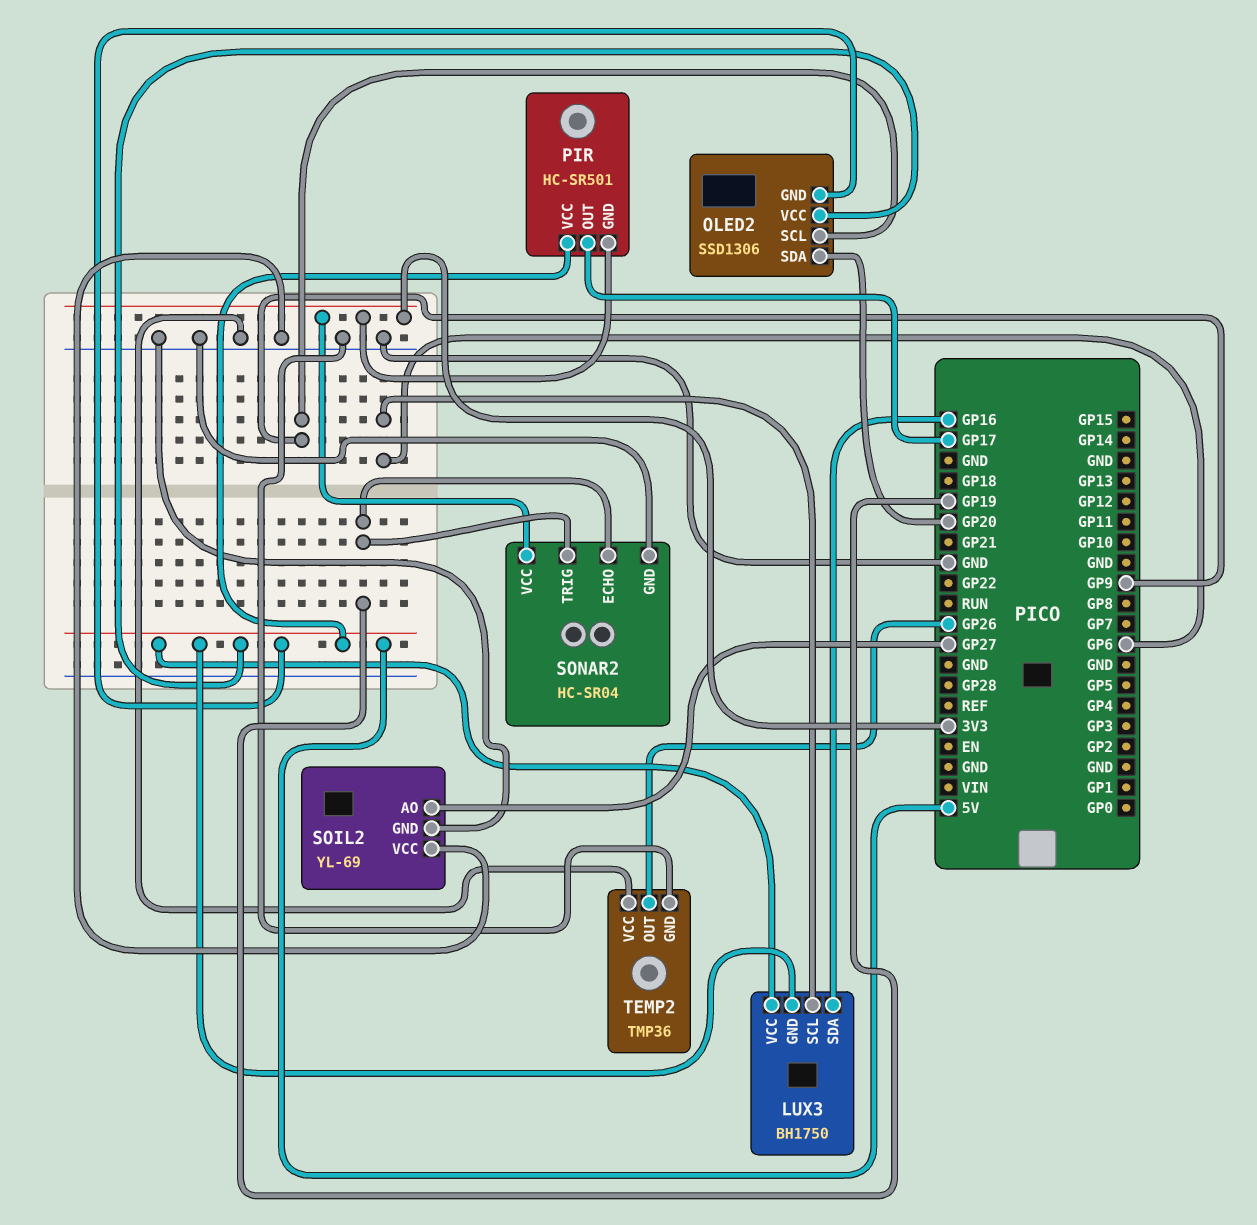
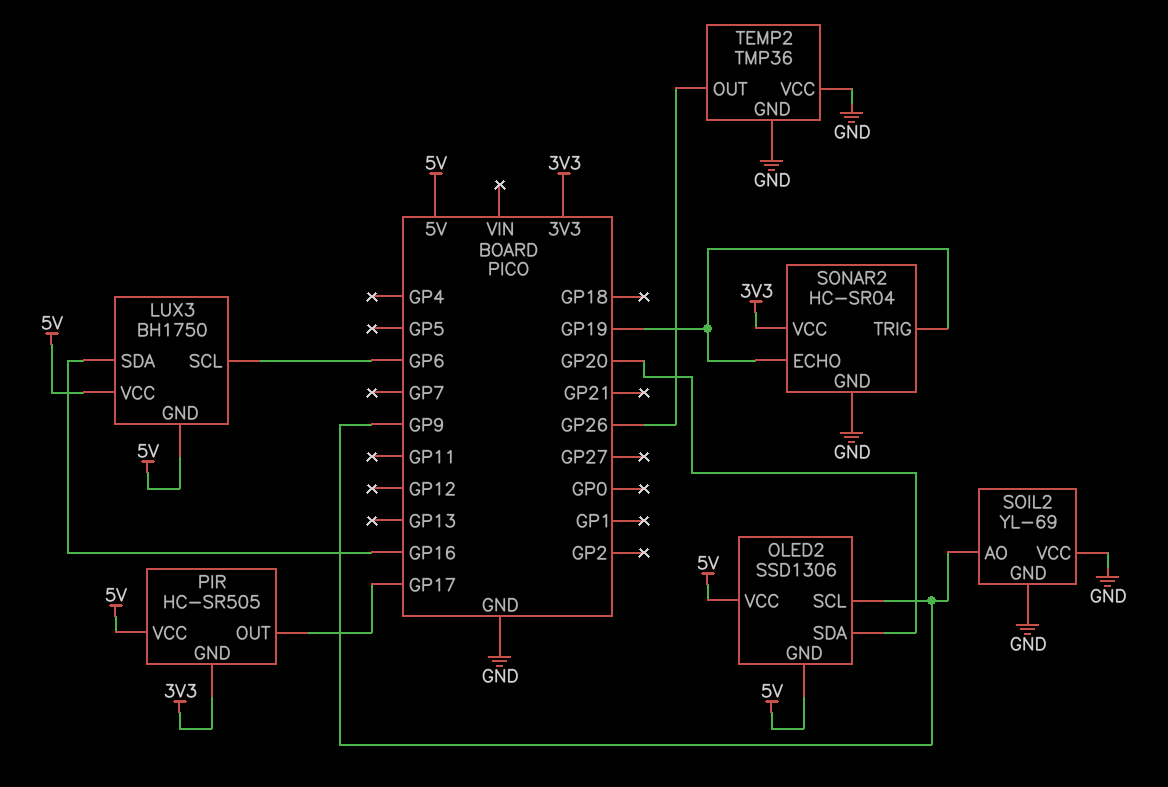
PIR: HC-SR501 -> HC-SR505
SOIL2 pin AO: GP27 -> GP9

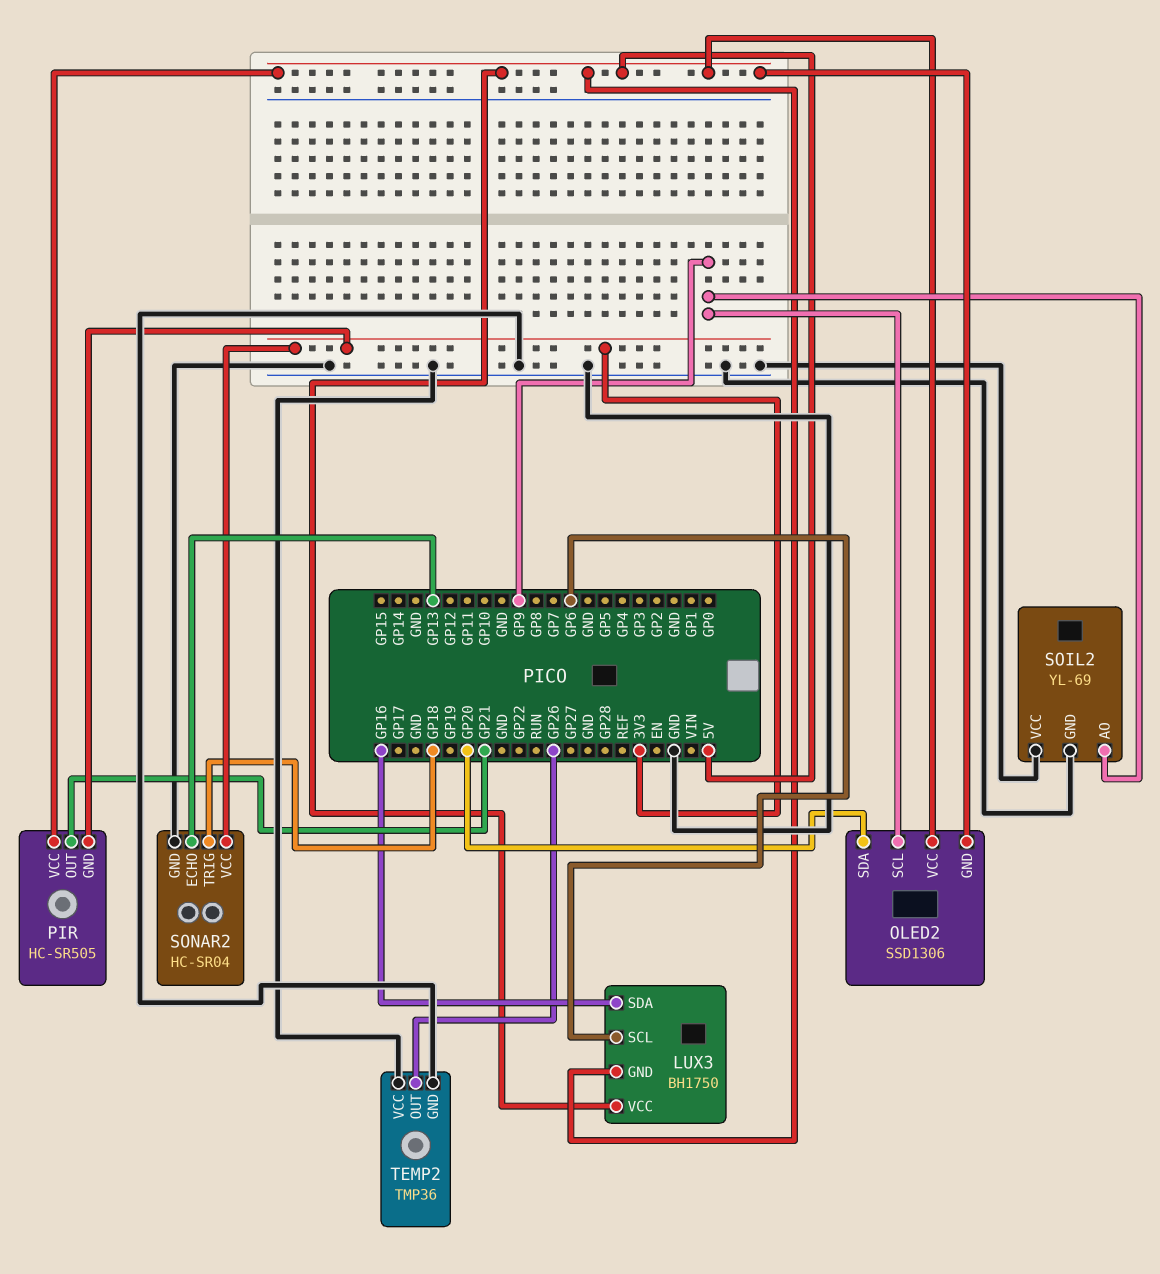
PIR pin OUT: GP17 -> GP21
SONAR2 pin ECHO: GP19 -> GP13
SONAR2 pin TRIG: GP19 -> GP18

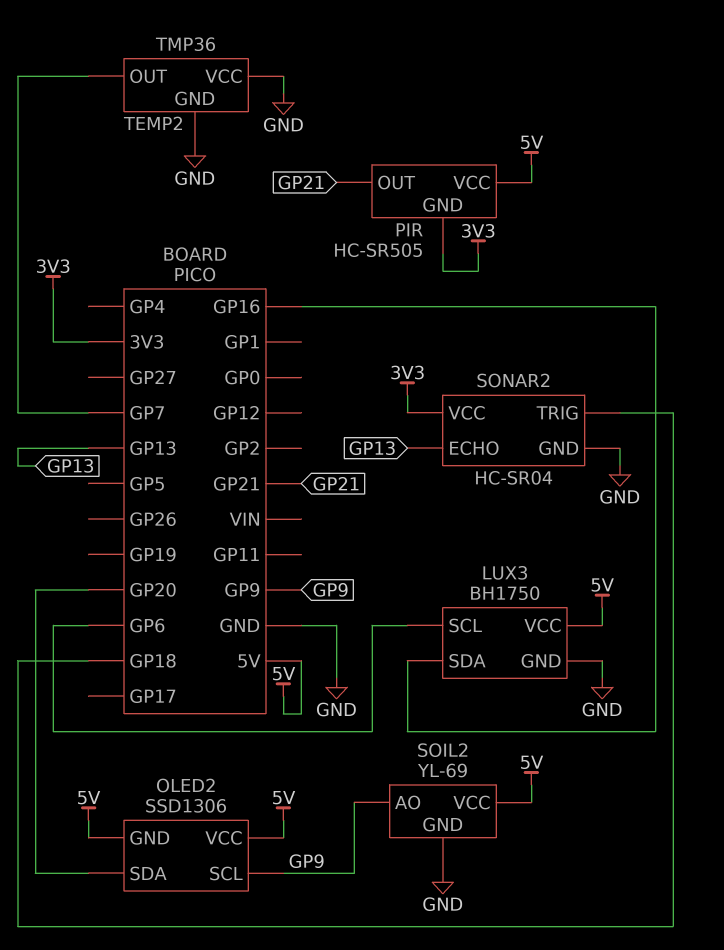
LUX3 pin GND: 5V -> GND
SOIL2 pin VCC: GND -> 5V
TEMP2 pin OUT: GP26 -> GP7

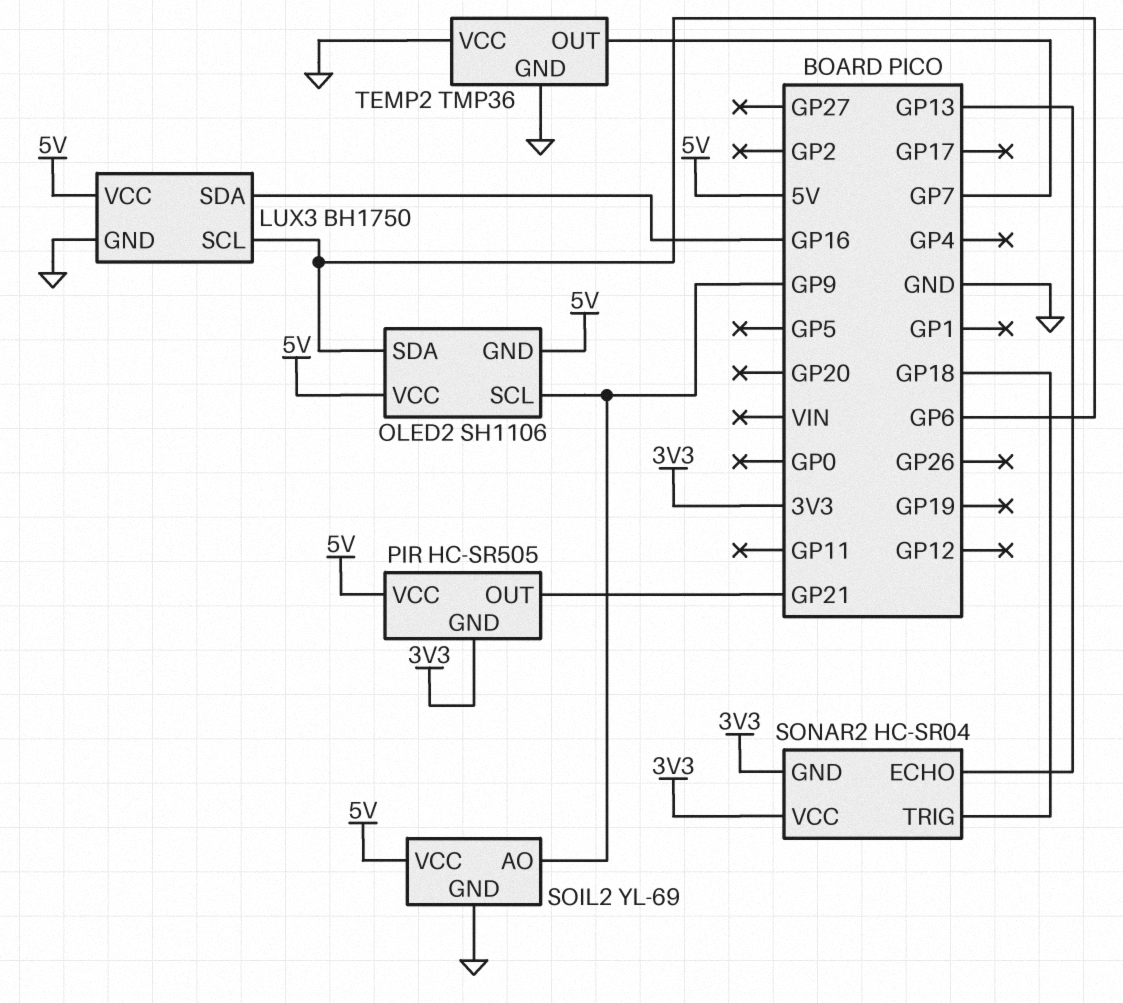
OLED2: SSD1306 -> SH1106
OLED2 pin SDA: GP20 -> GP6
SONAR2 pin GND: GND -> 3V3

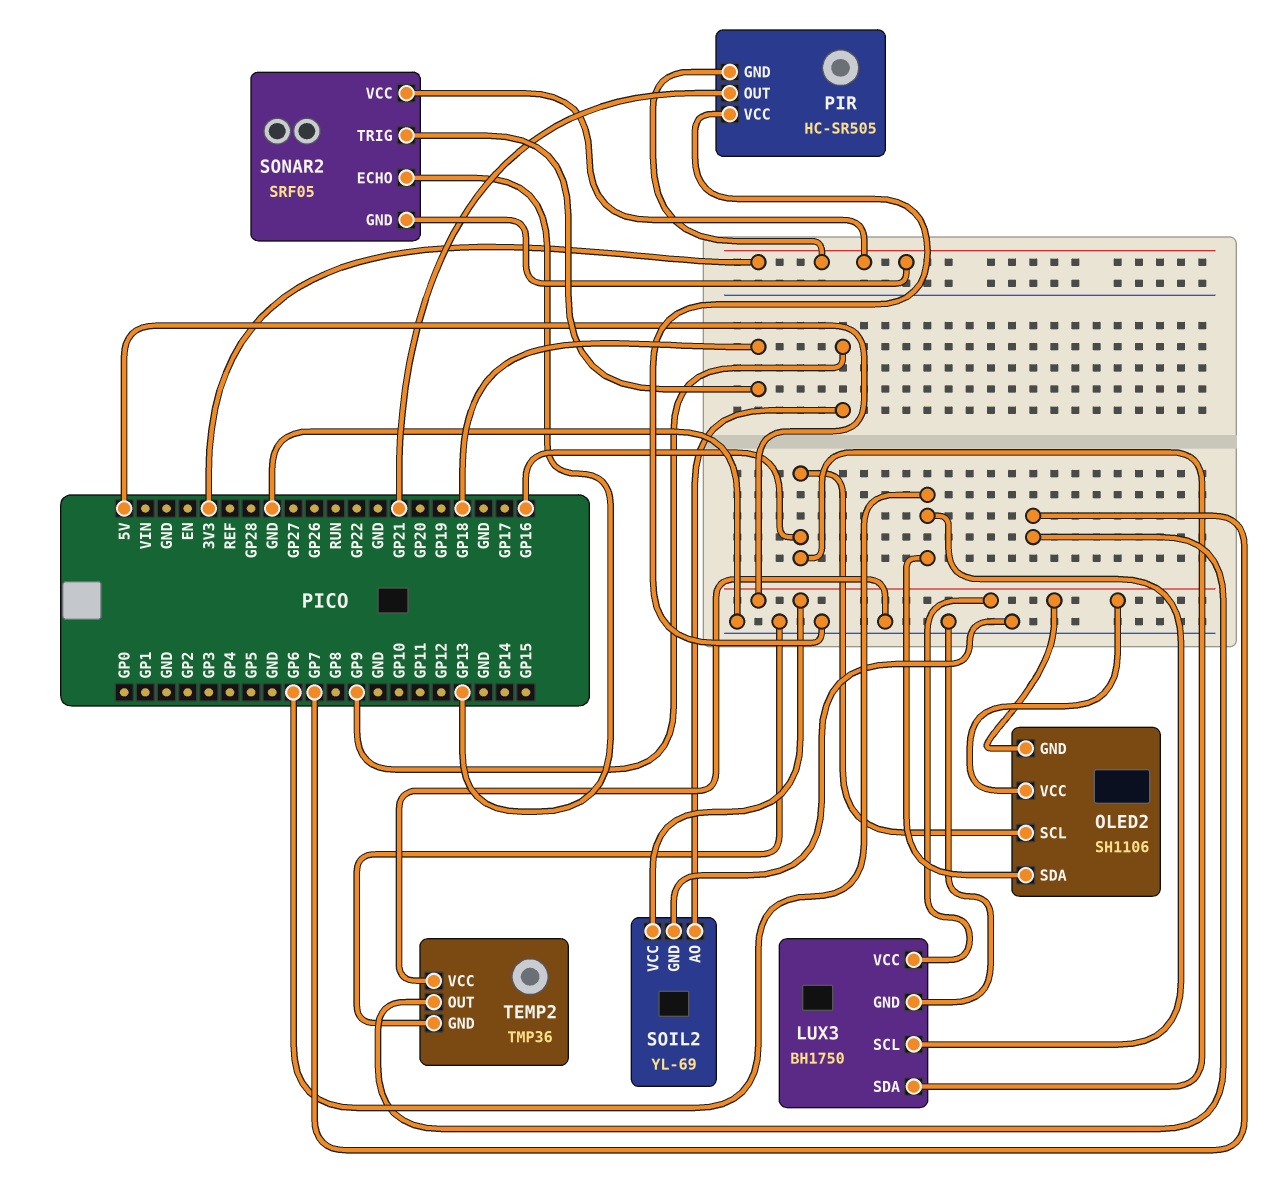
OLED2 pin SCL: GP9 -> GP16
PIR pin VCC: 5V -> GND
SONAR2: HC-SR04 -> SRF05

